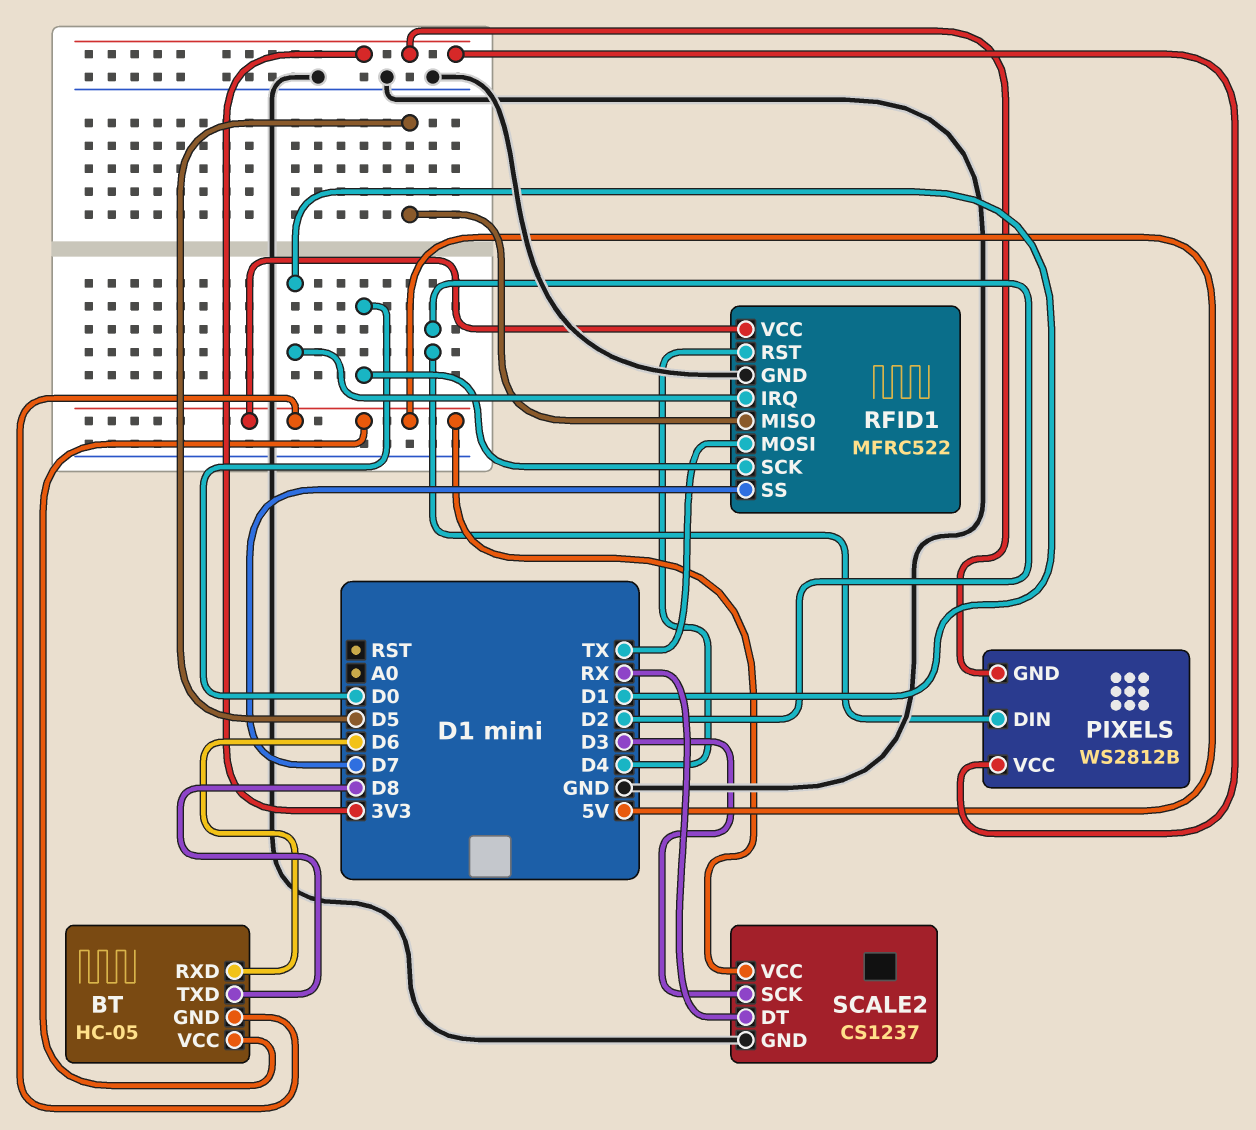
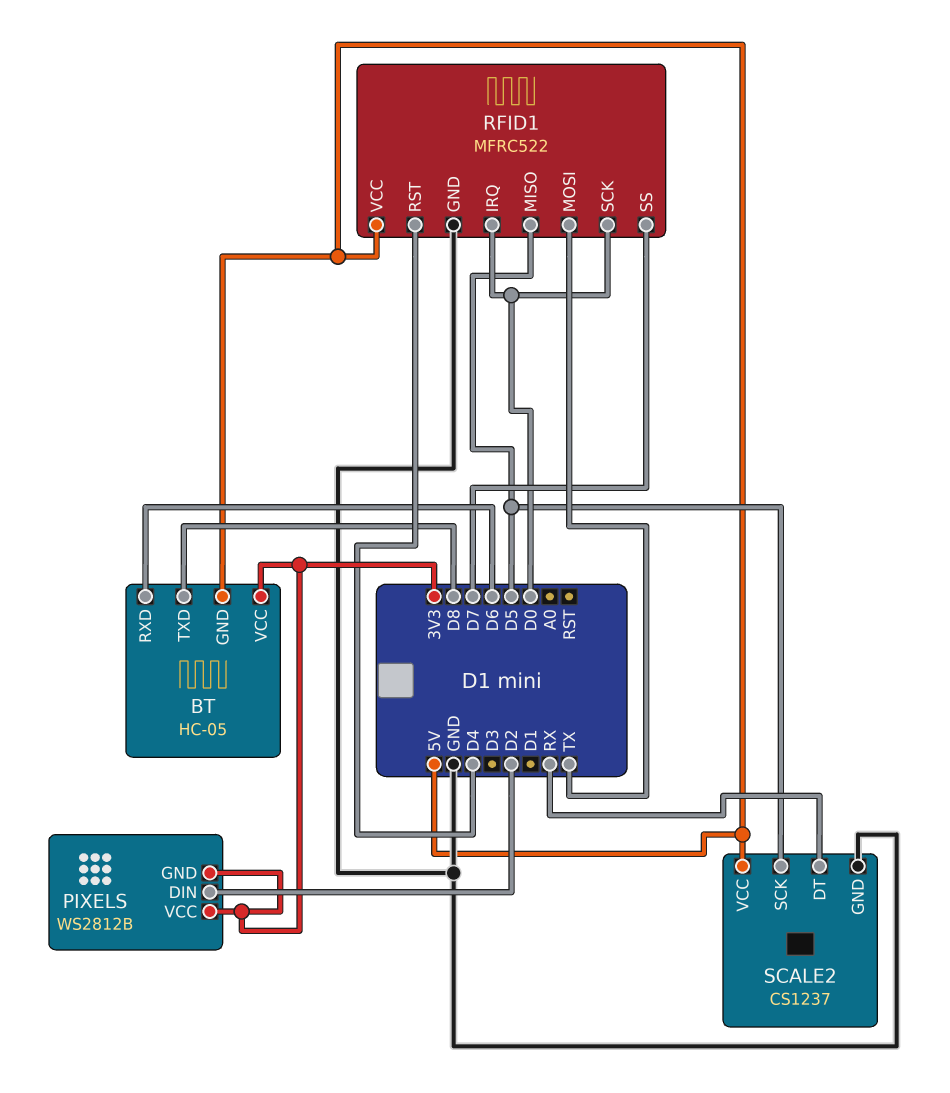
BT pin VCC: 5V -> 3V3
RFID1 pin IRQ: D1 -> D0
SCALE2 pin SCK: D3 -> D5

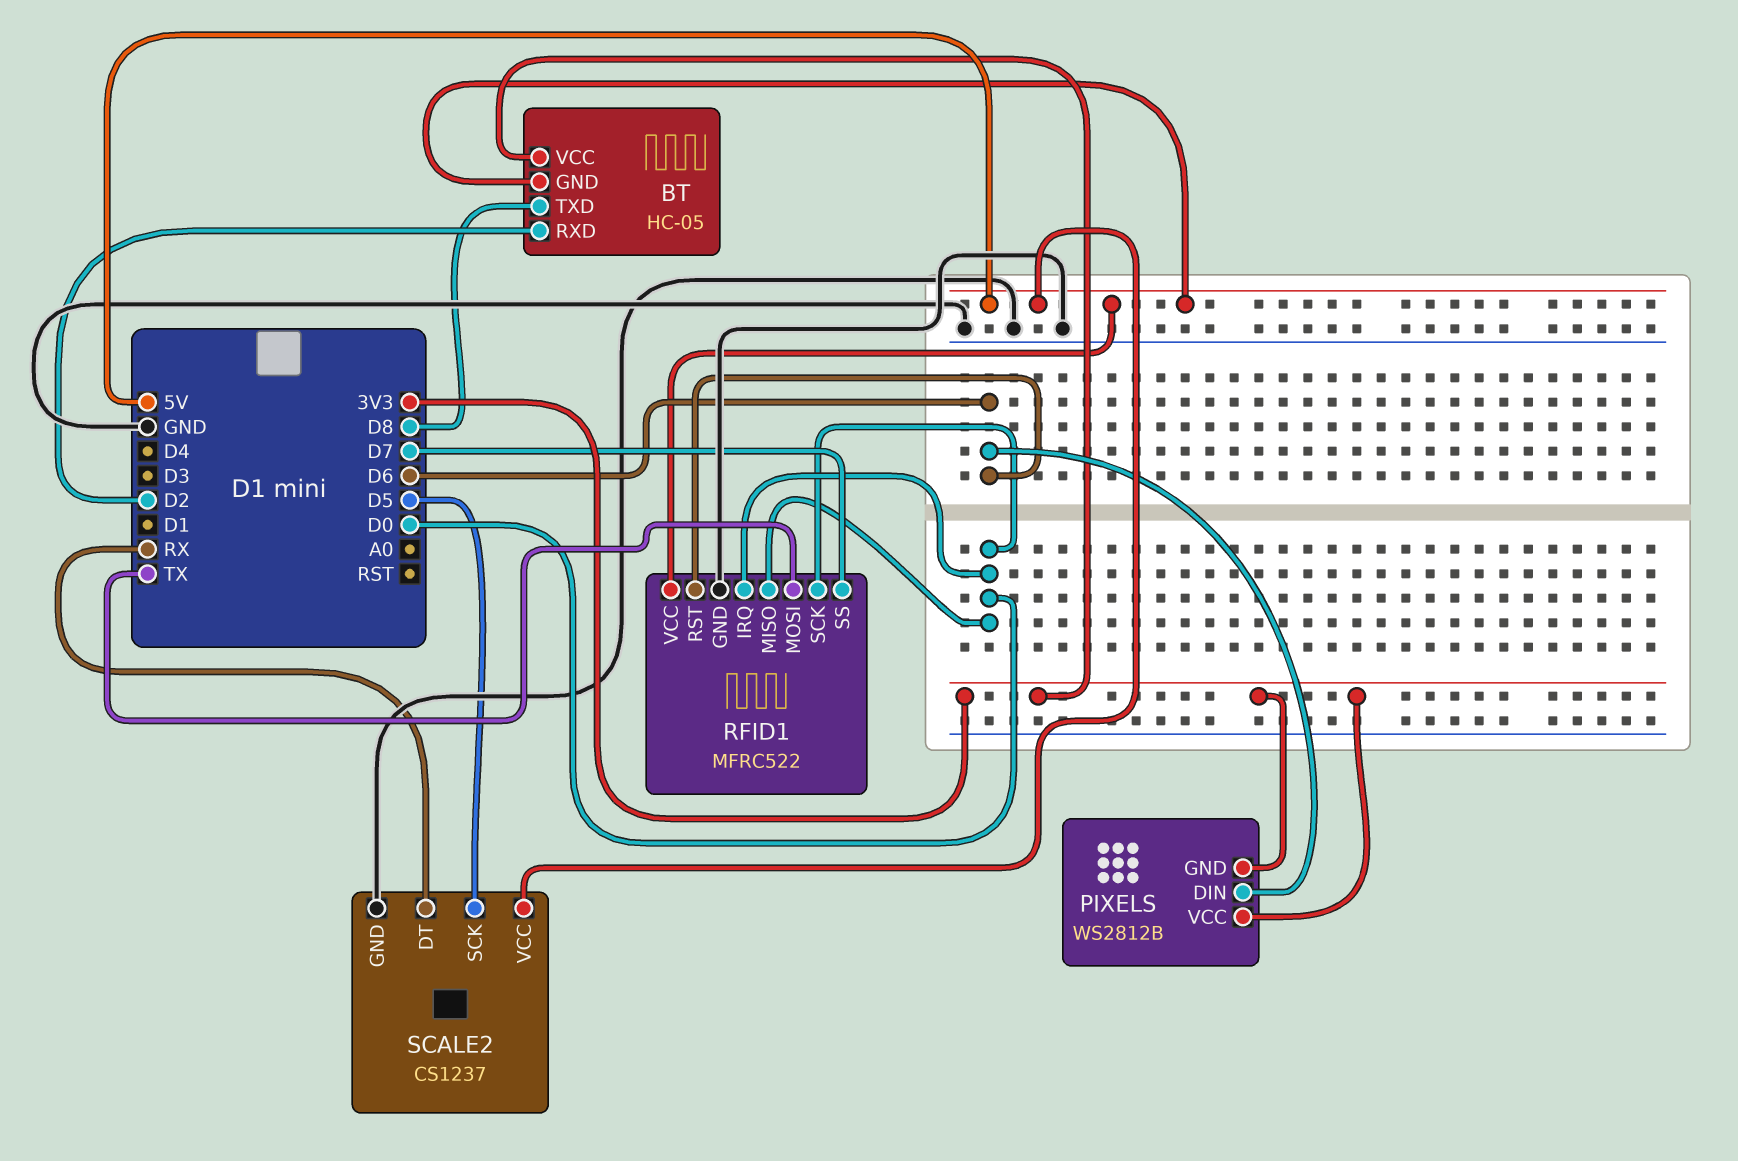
BT pin RXD: D6 -> D2
PIXELS pin DIN: D2 -> D6
RFID1 pin MISO: D5 -> D0
RFID1 pin RST: D4 -> D6

